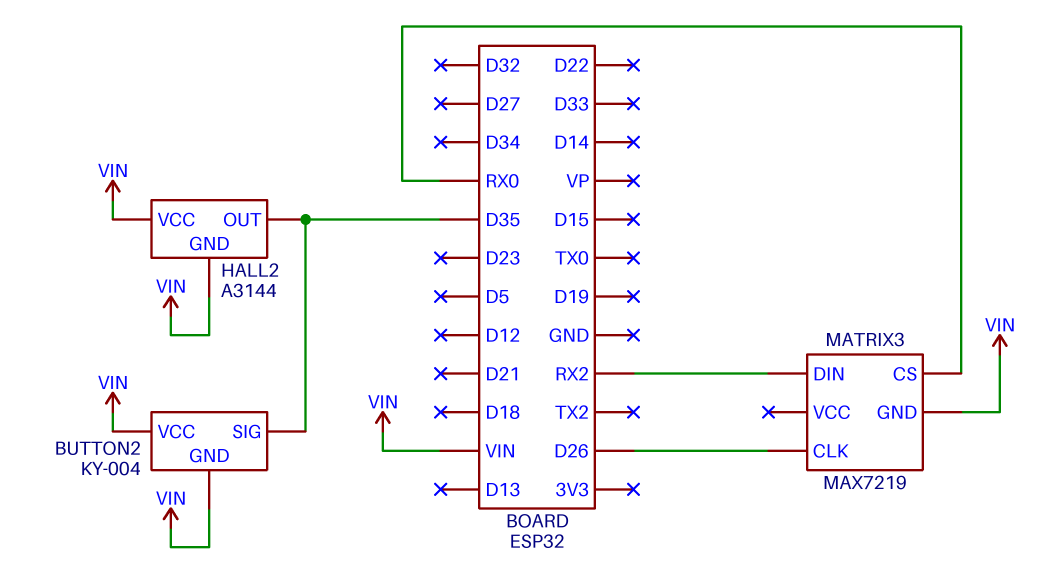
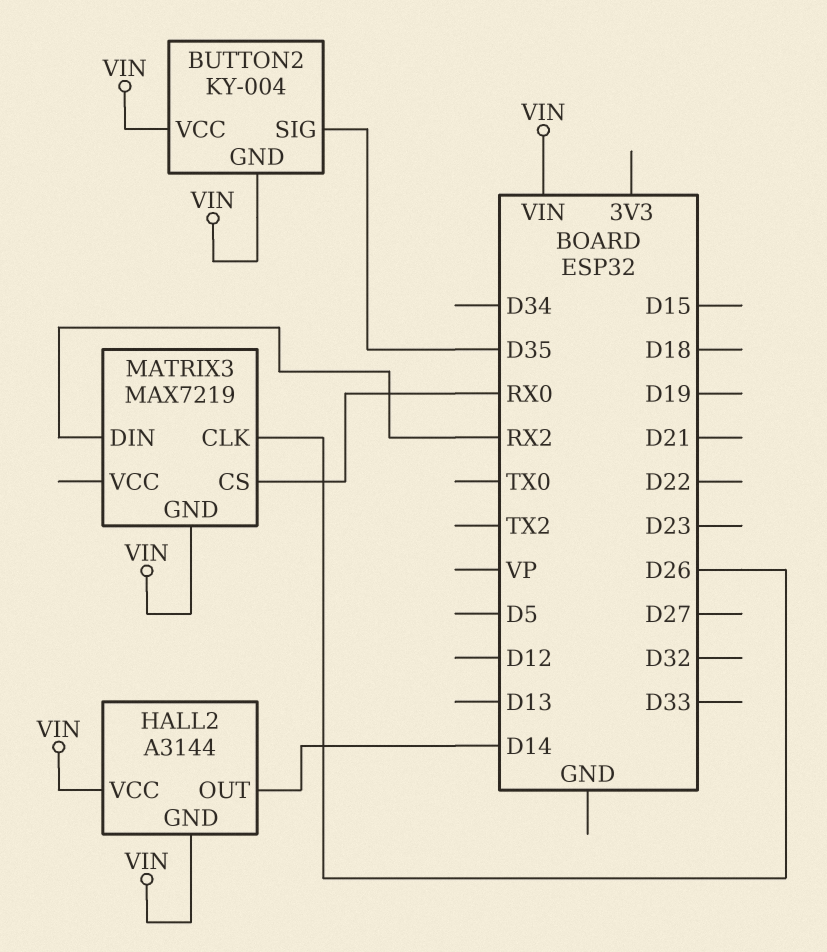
HALL2 pin OUT: D35 -> D14

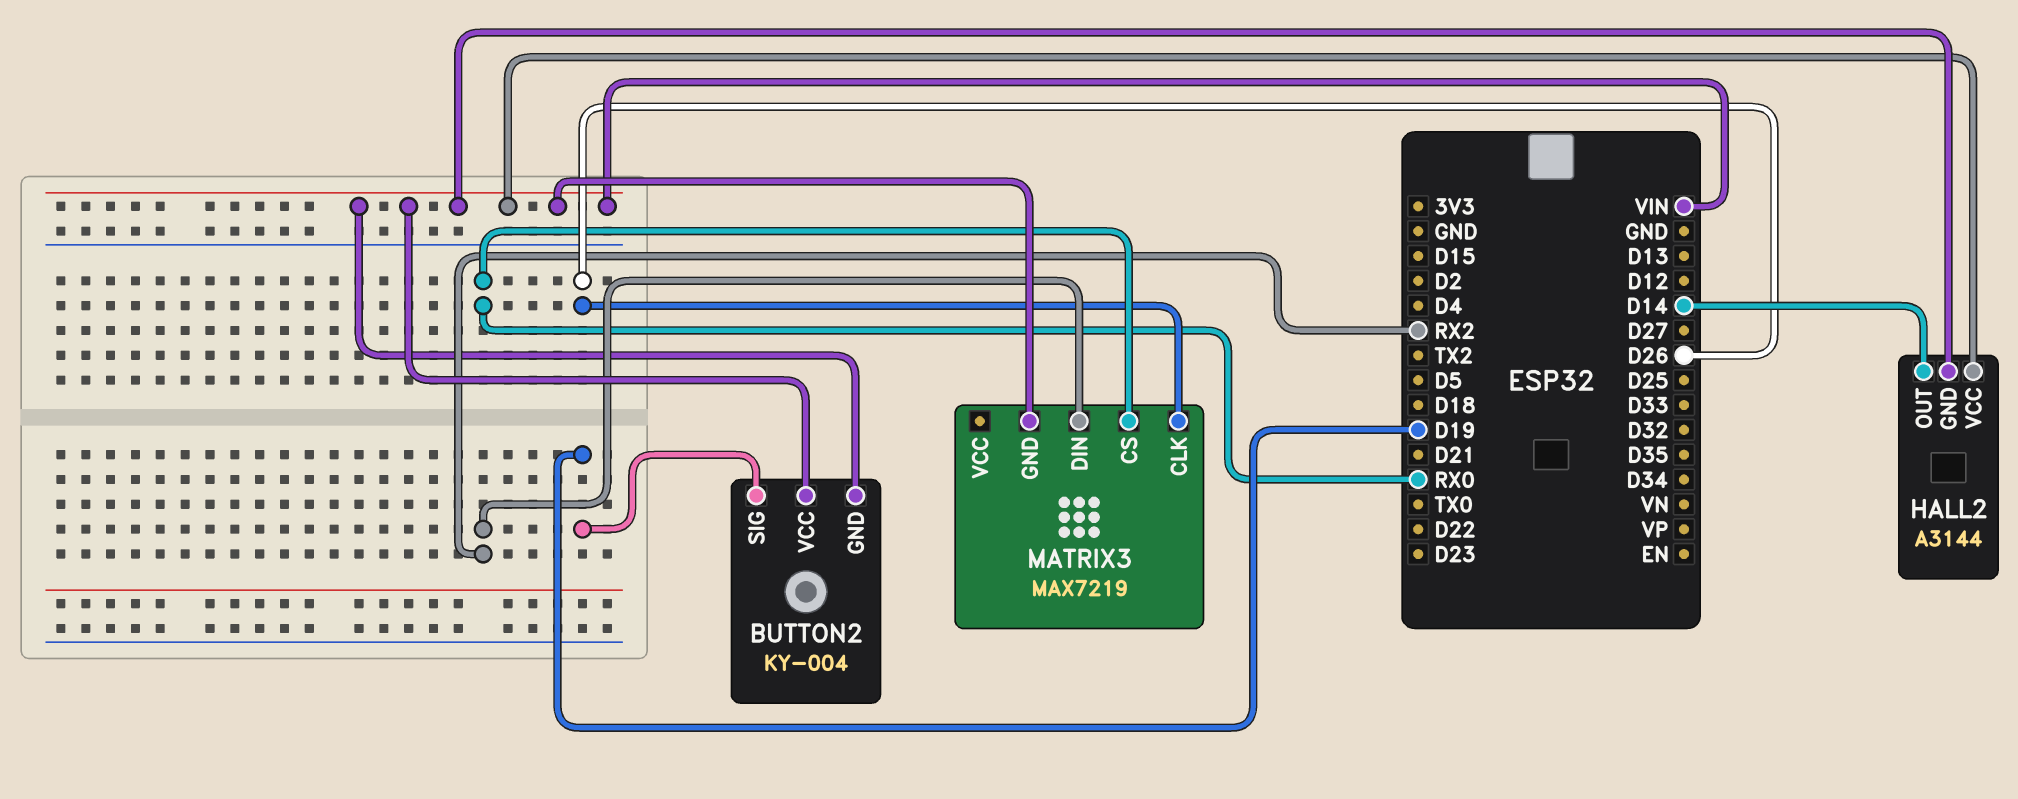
BUTTON2 pin SIG: D35 -> D19

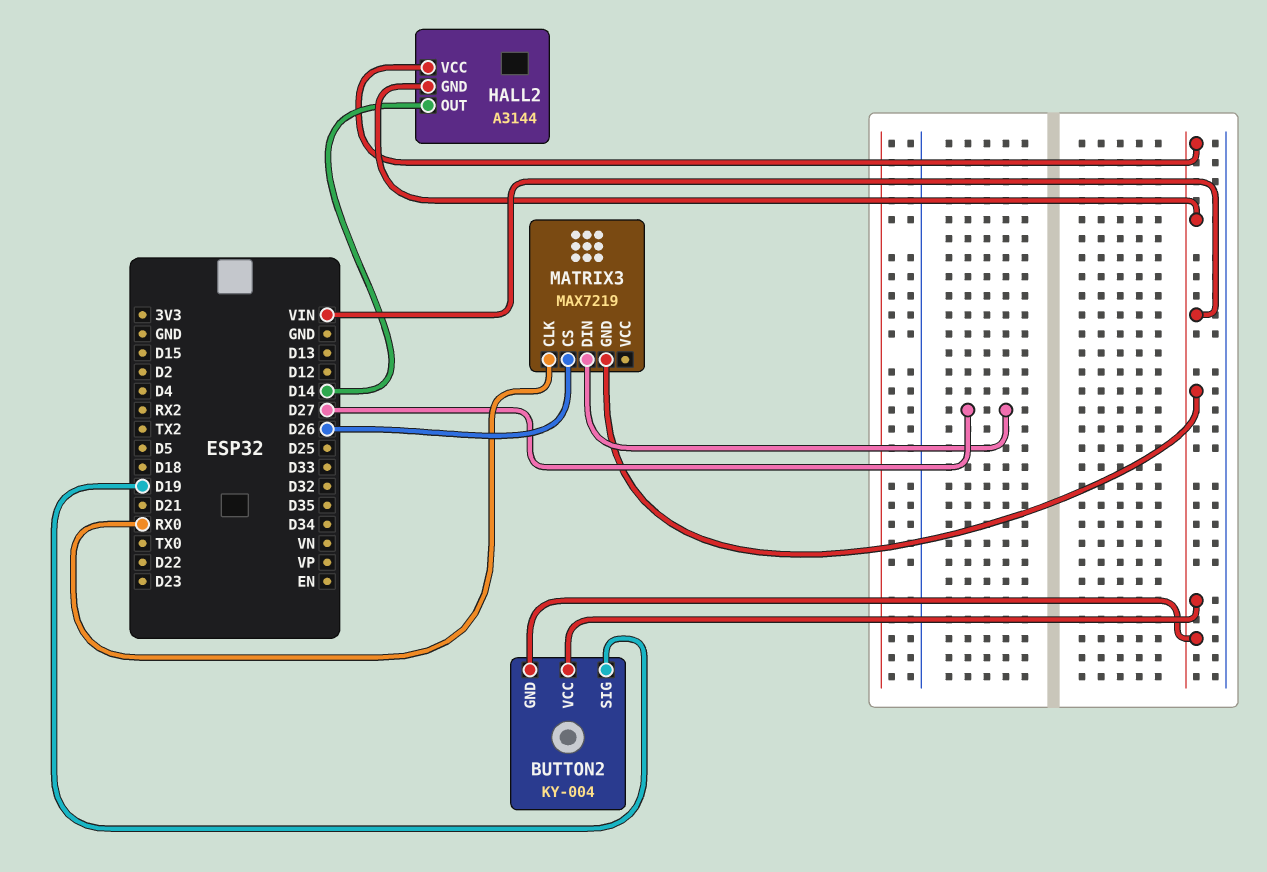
MATRIX3 pin CLK: D26 -> RX0
MATRIX3 pin CS: RX0 -> D26
MATRIX3 pin DIN: RX2 -> D27

